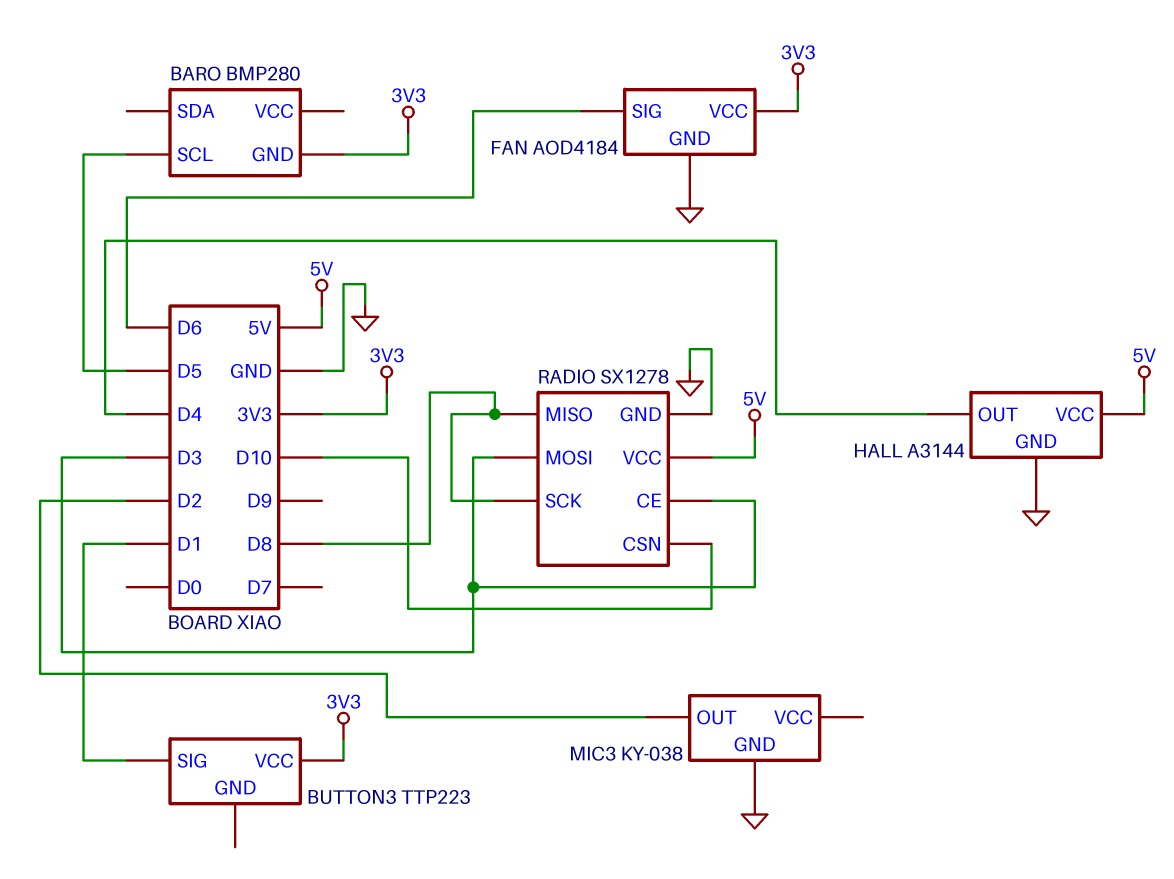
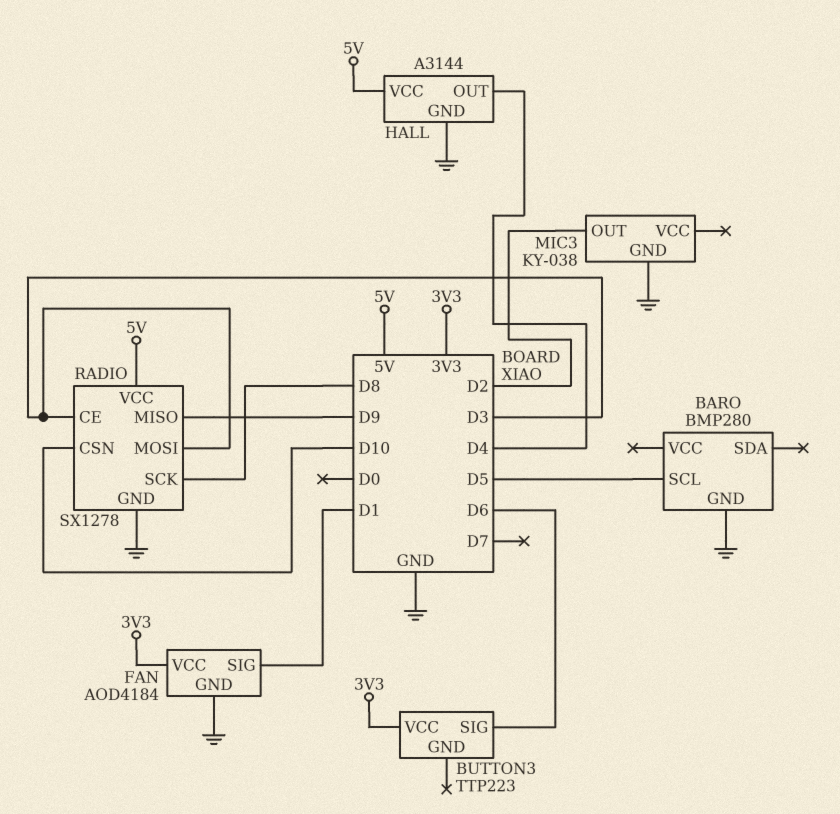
BARO pin GND: 3V3 -> GND
BUTTON3 pin SIG: D1 -> D6
FAN pin SIG: D6 -> D1
RADIO pin MISO: D8 -> D9

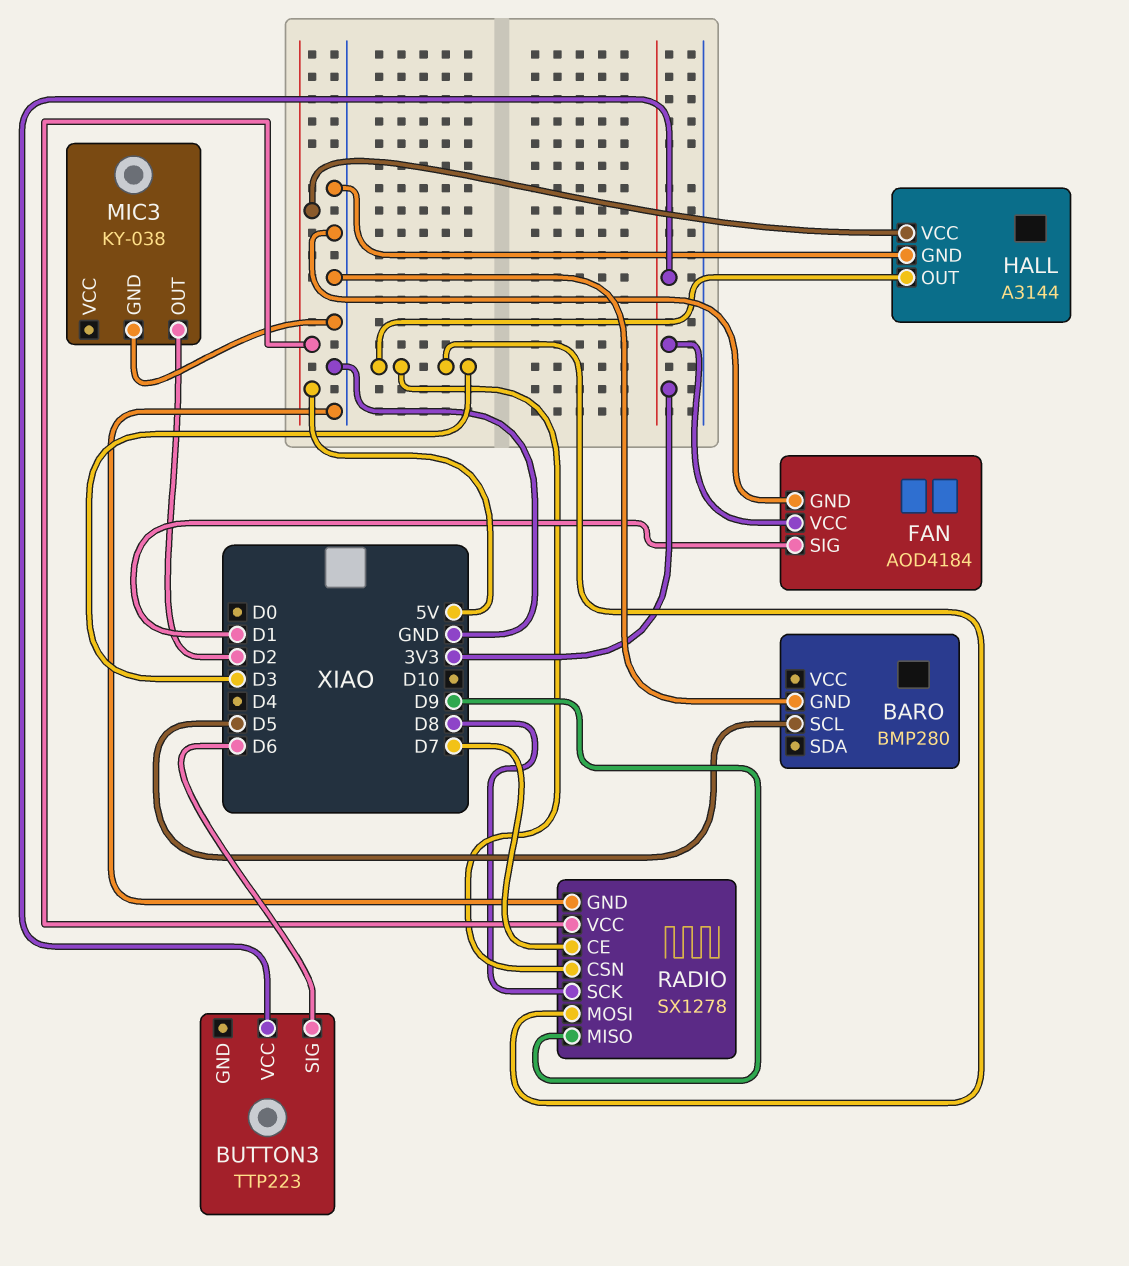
HALL pin OUT: D4 -> D3
RADIO pin CE: D3 -> D7
RADIO pin CSN: D10 -> D3

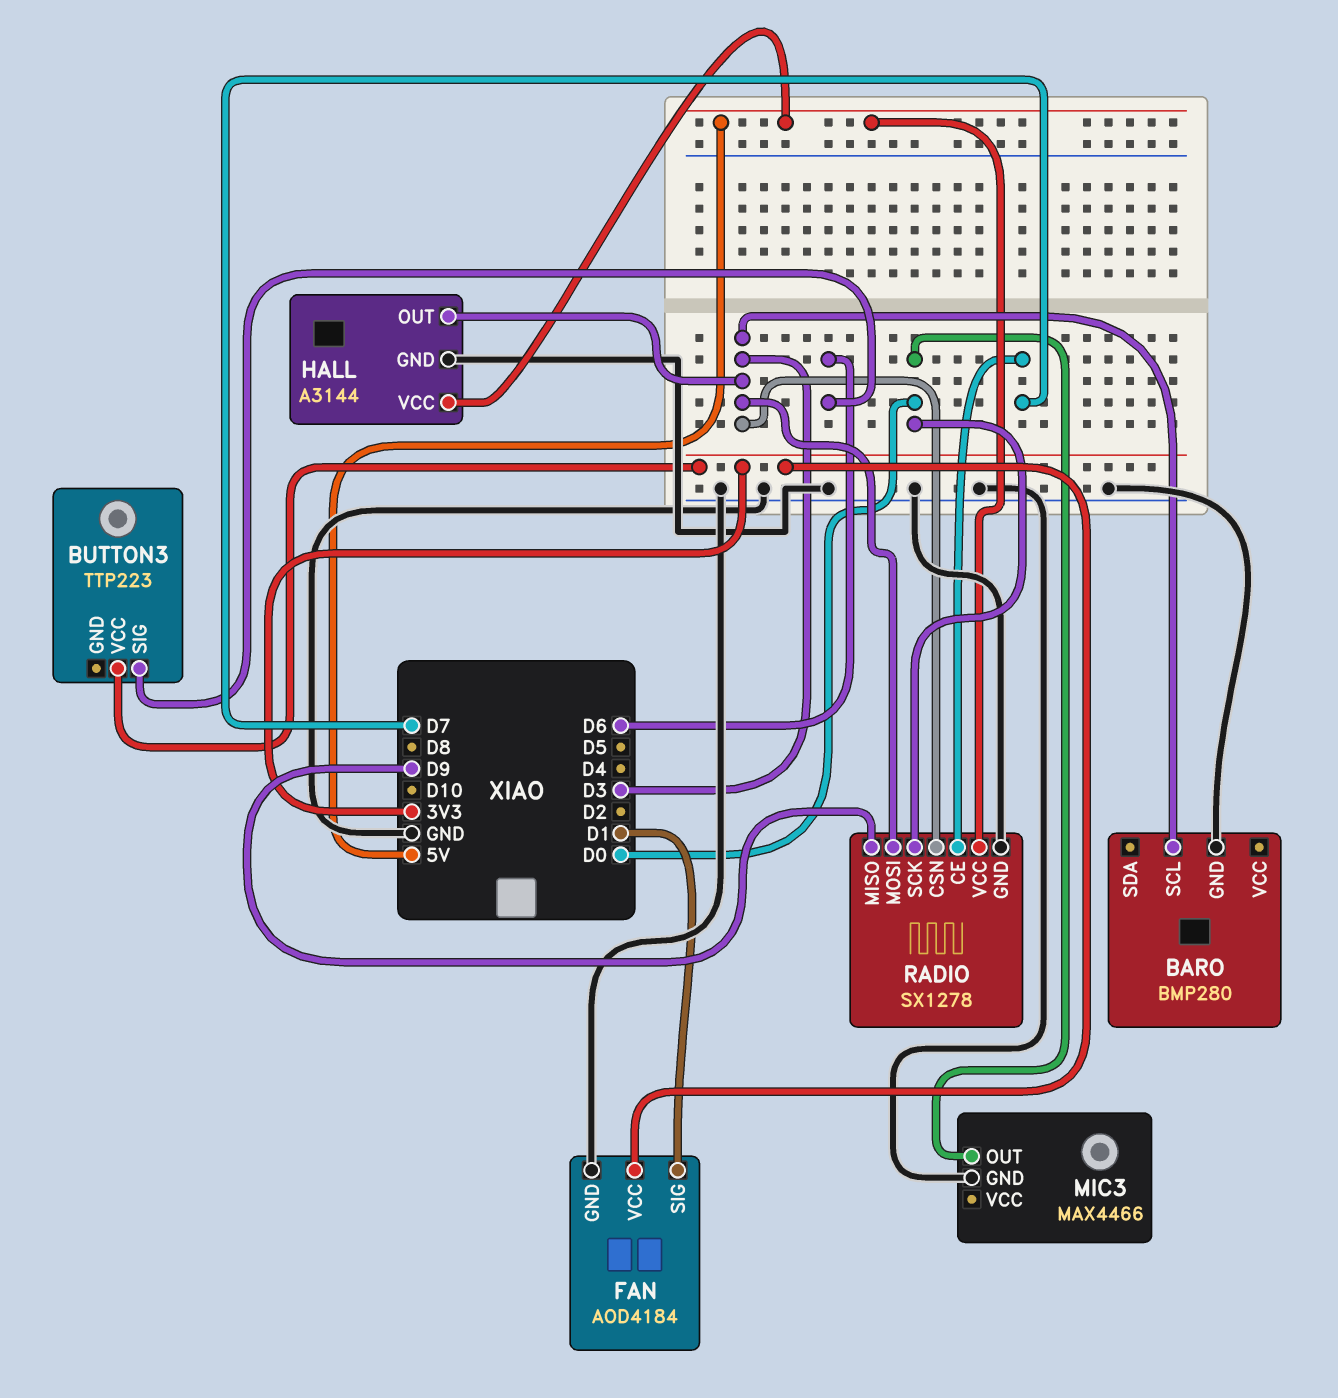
BARO pin SCL: D5 -> D3
MIC3: KY-038 -> MAX4466
MIC3 pin OUT: D2 -> D0
RADIO pin SCK: D8 -> D0

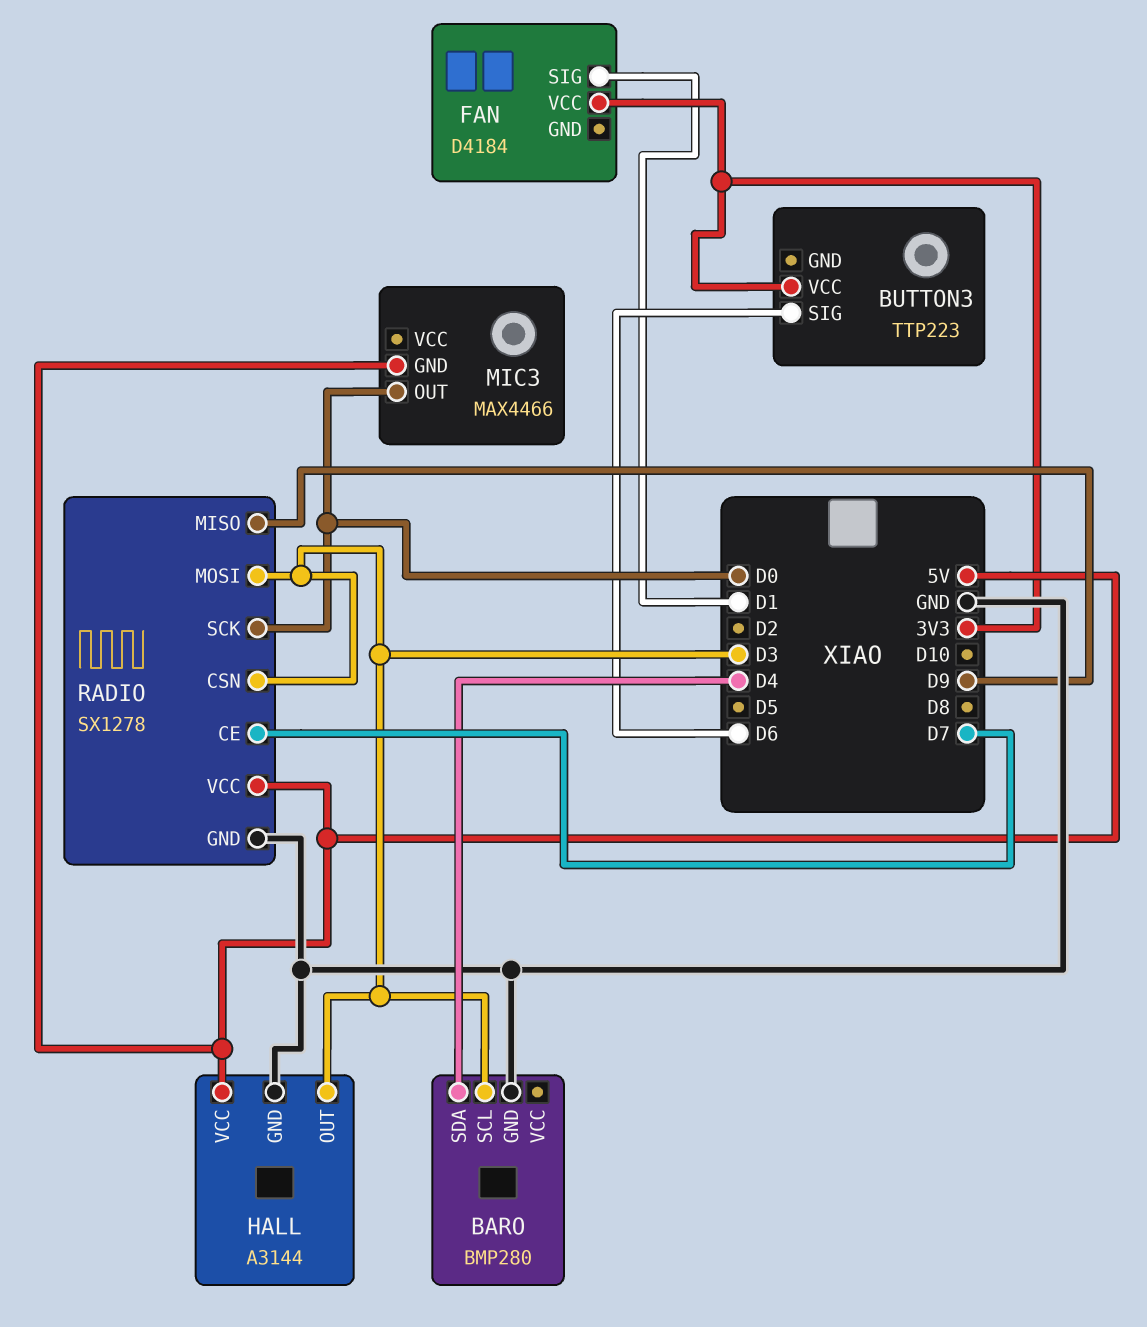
BARO pin SDA: none -> D4
FAN: AOD4184 -> D4184
FAN pin GND: GND -> none
MIC3 pin GND: GND -> 5V

